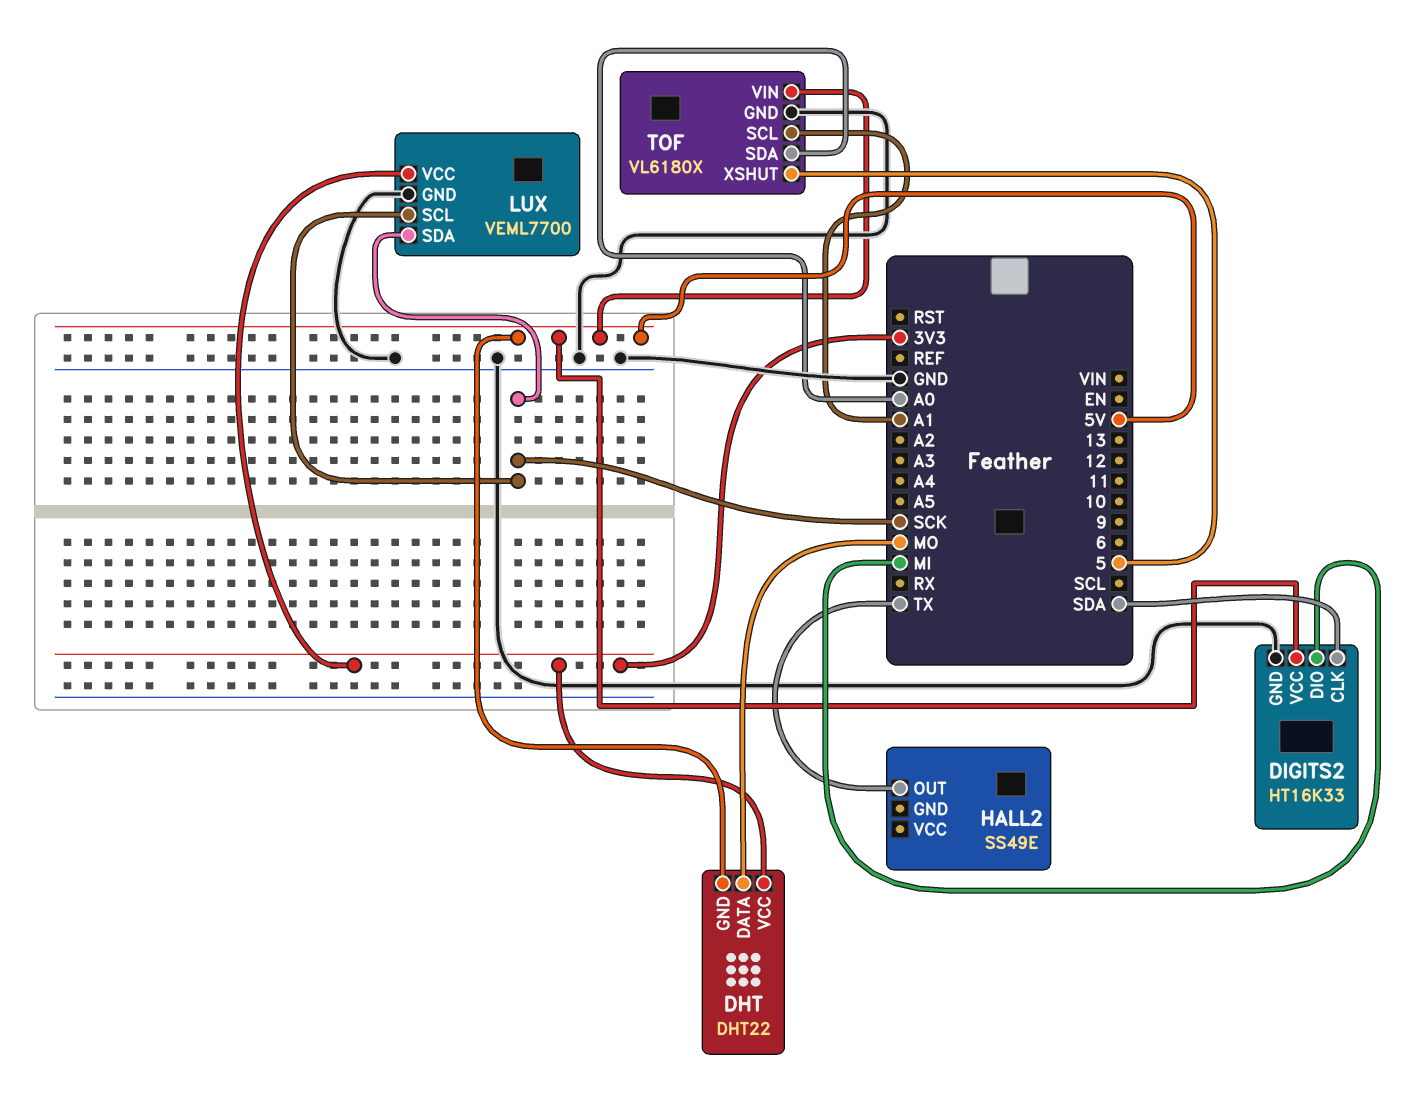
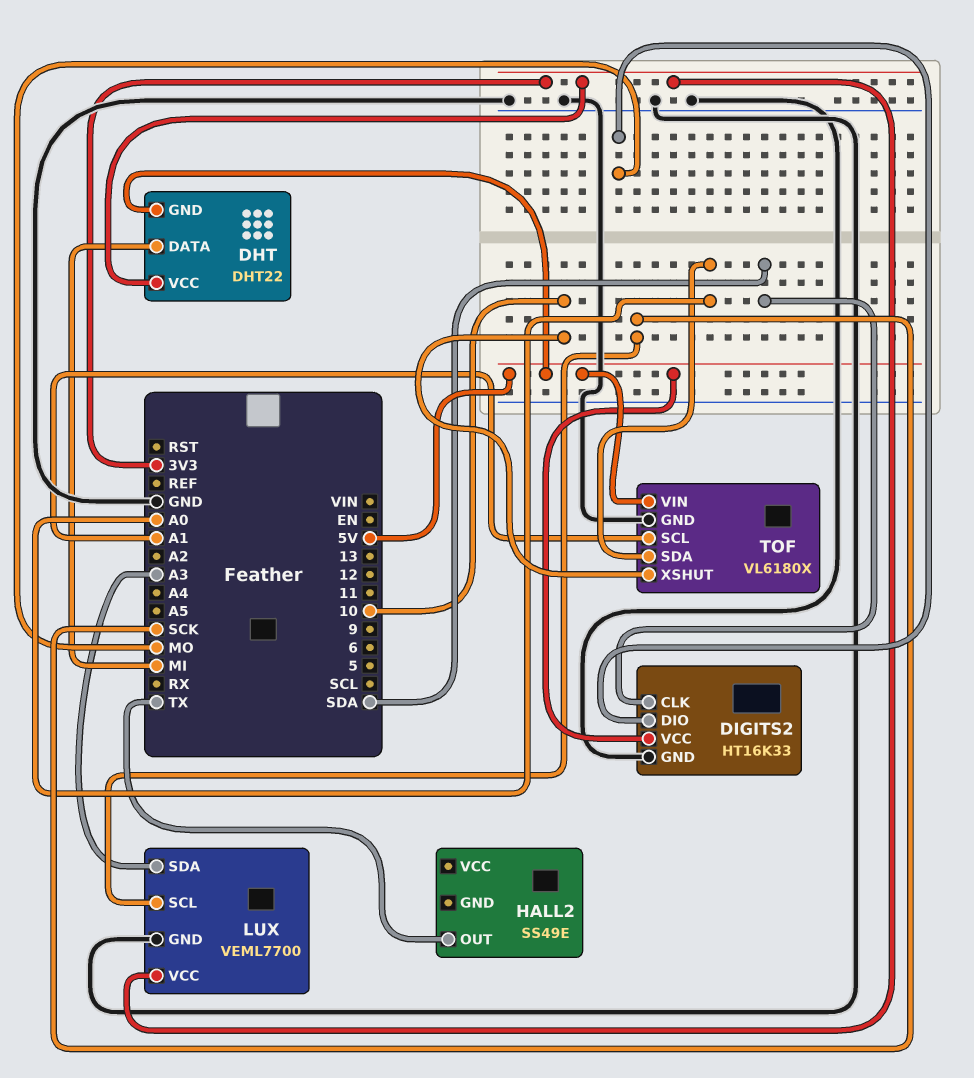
DHT pin DATA: MO -> MI
DIGITS2 pin DIO: MI -> MO
LUX pin SDA: SCK -> A3
TOF pin XSHUT: 5 -> 10

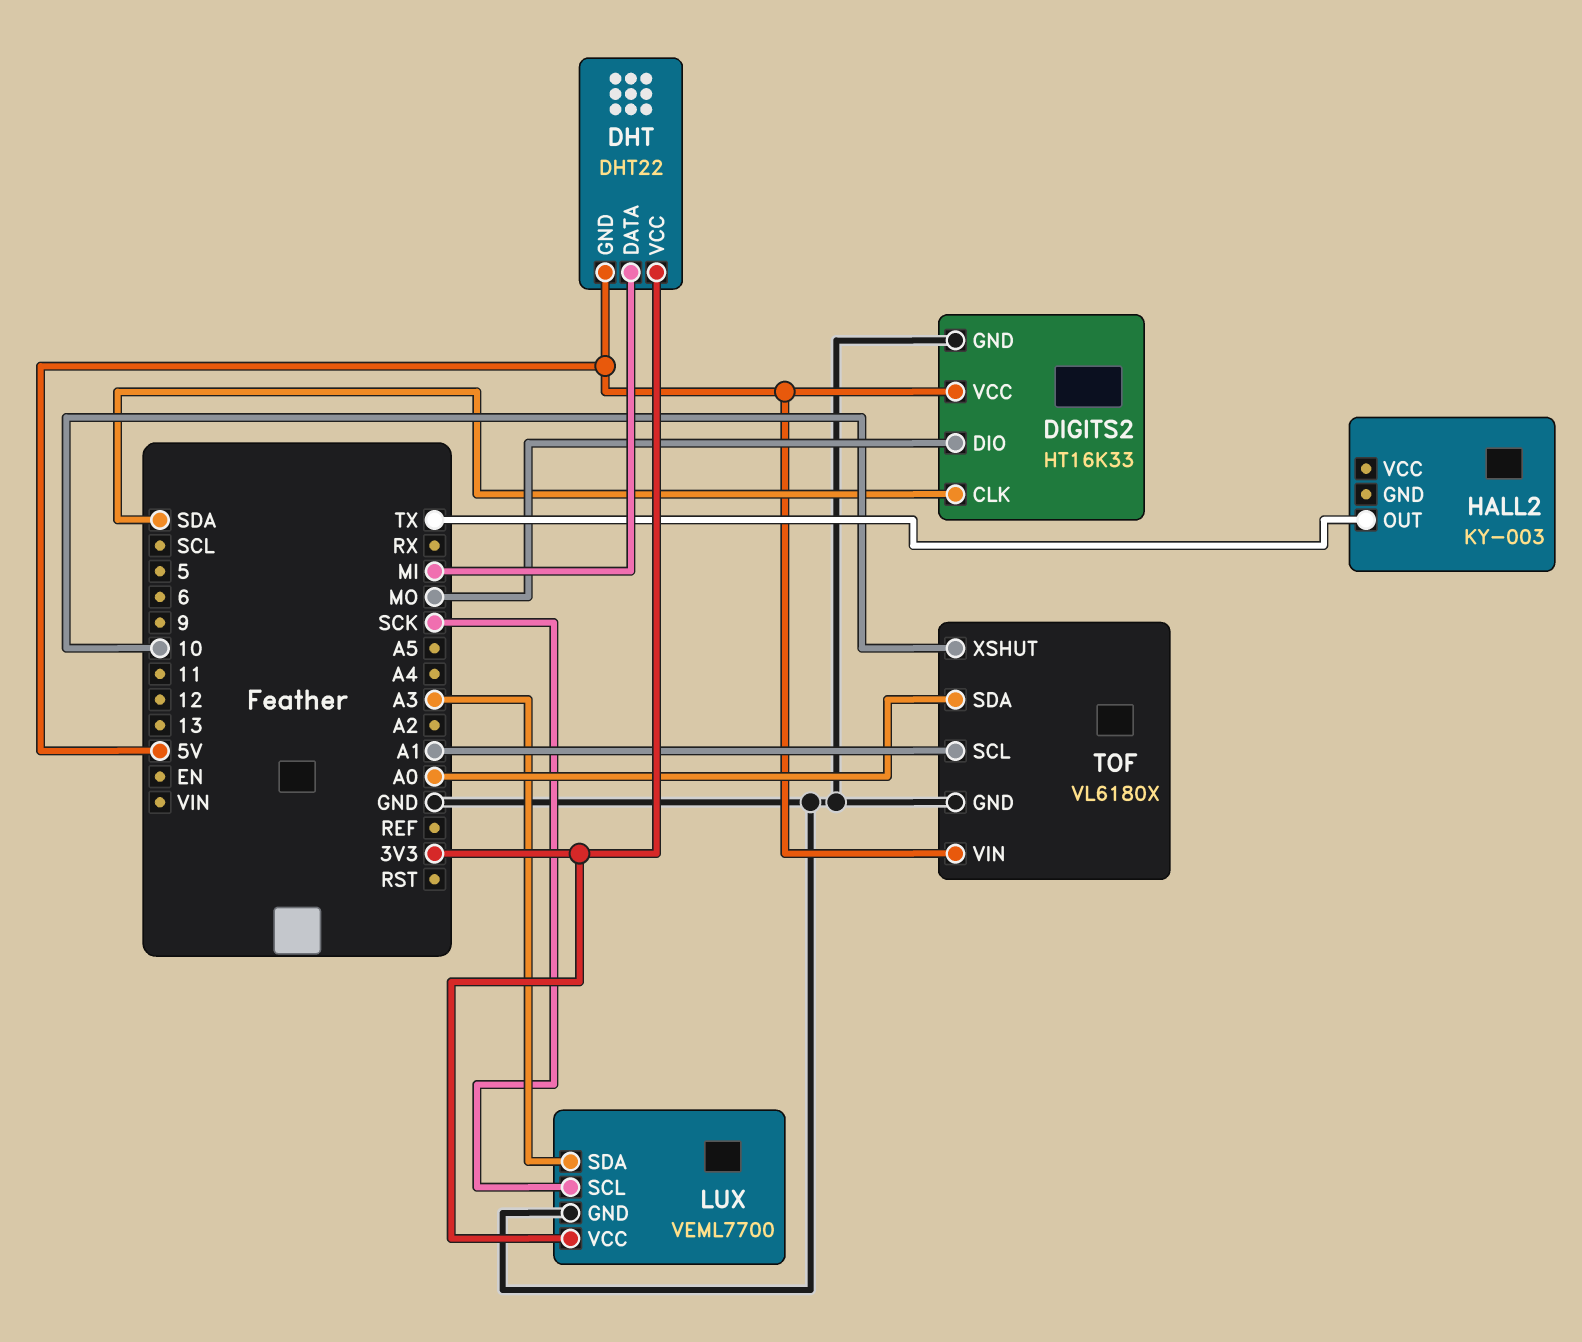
HALL2: SS49E -> KY-003

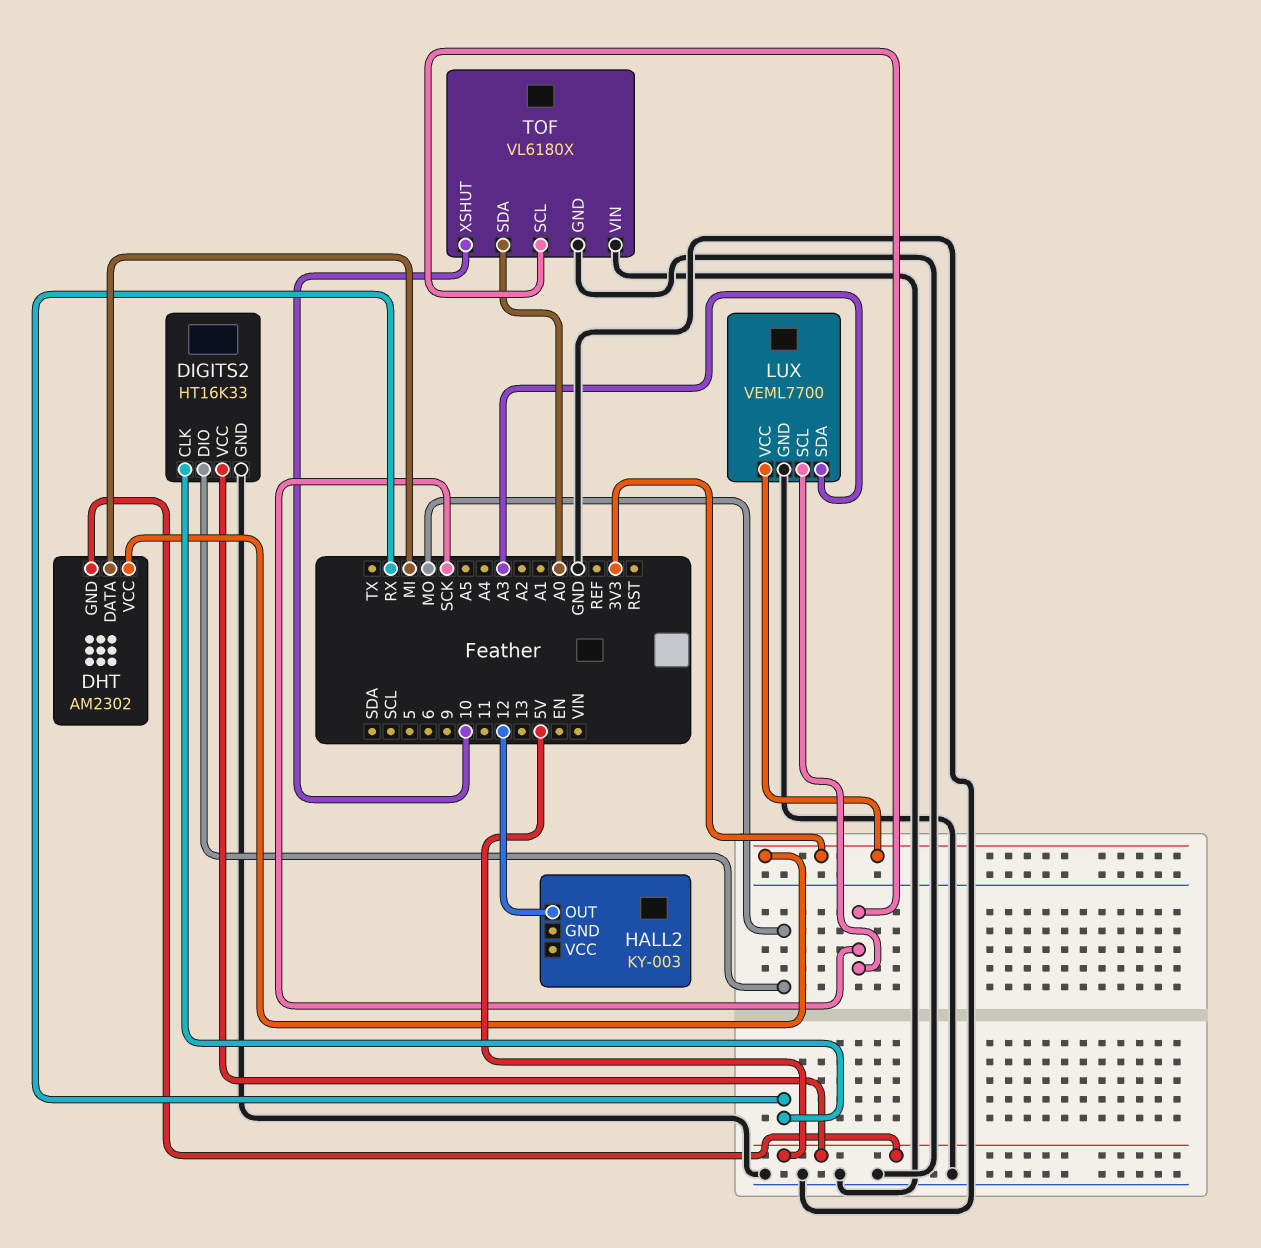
DHT: DHT22 -> AM2302
DIGITS2 pin CLK: SDA -> RX
HALL2 pin OUT: TX -> 12
TOF pin SCL: A1 -> SCK
TOF pin VIN: 5V -> GND

